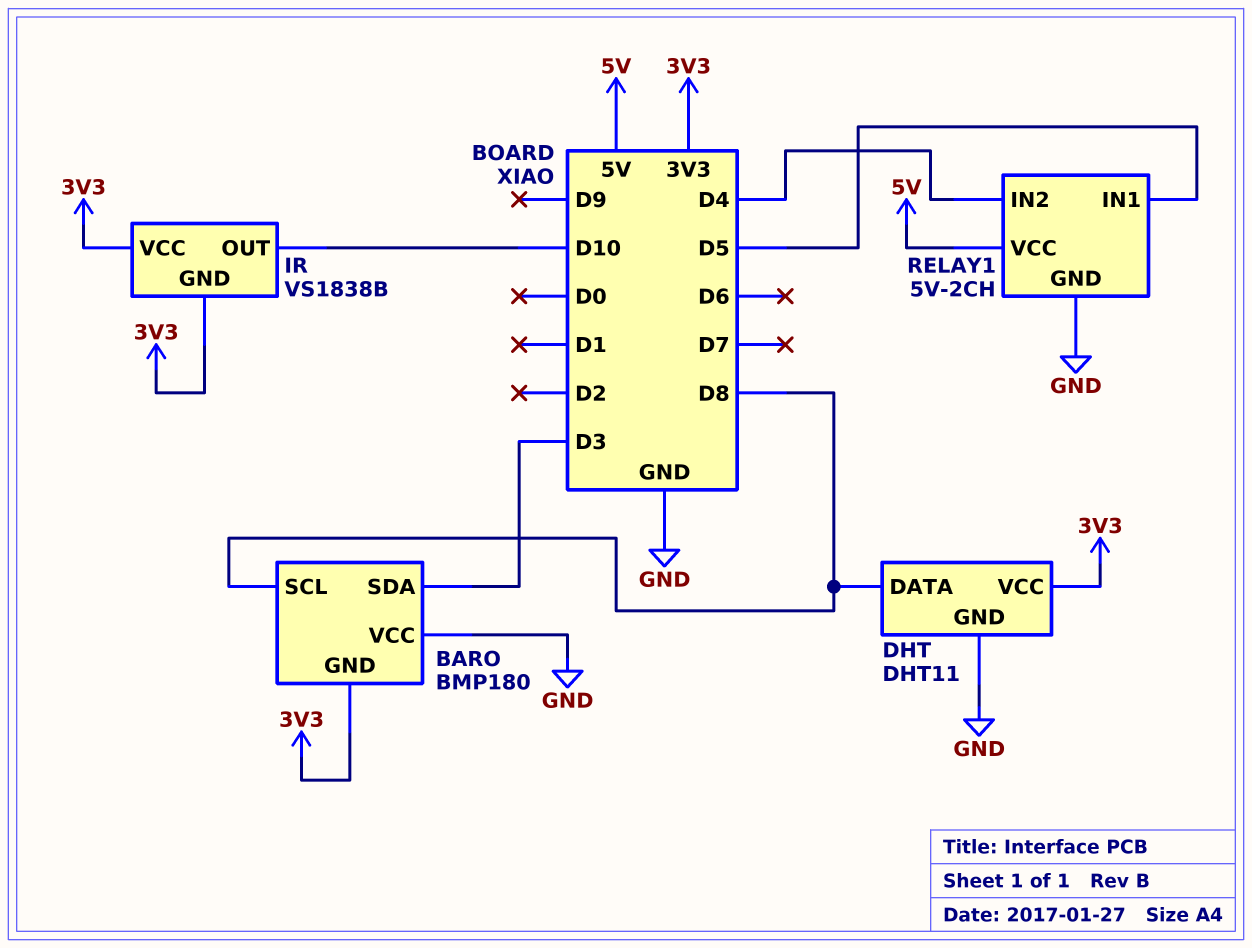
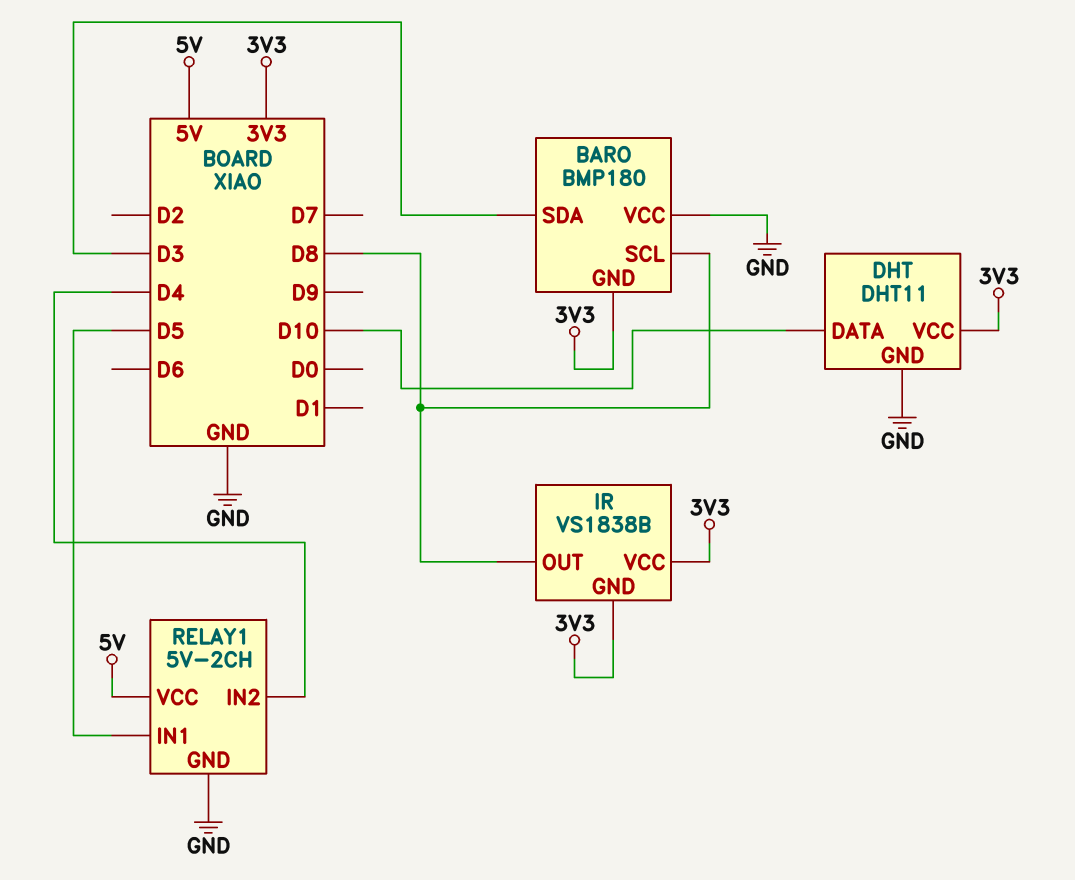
DHT pin DATA: D8 -> D10
IR pin OUT: D10 -> D8

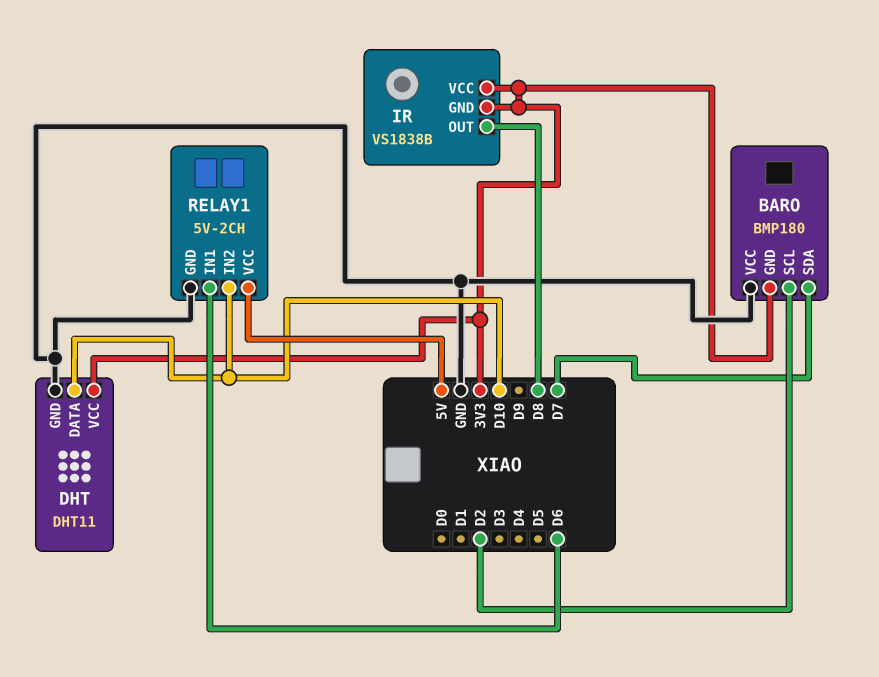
BARO pin SCL: D8 -> D2
BARO pin SDA: D3 -> D7
RELAY1 pin IN1: D5 -> D6
RELAY1 pin IN2: D4 -> D10

